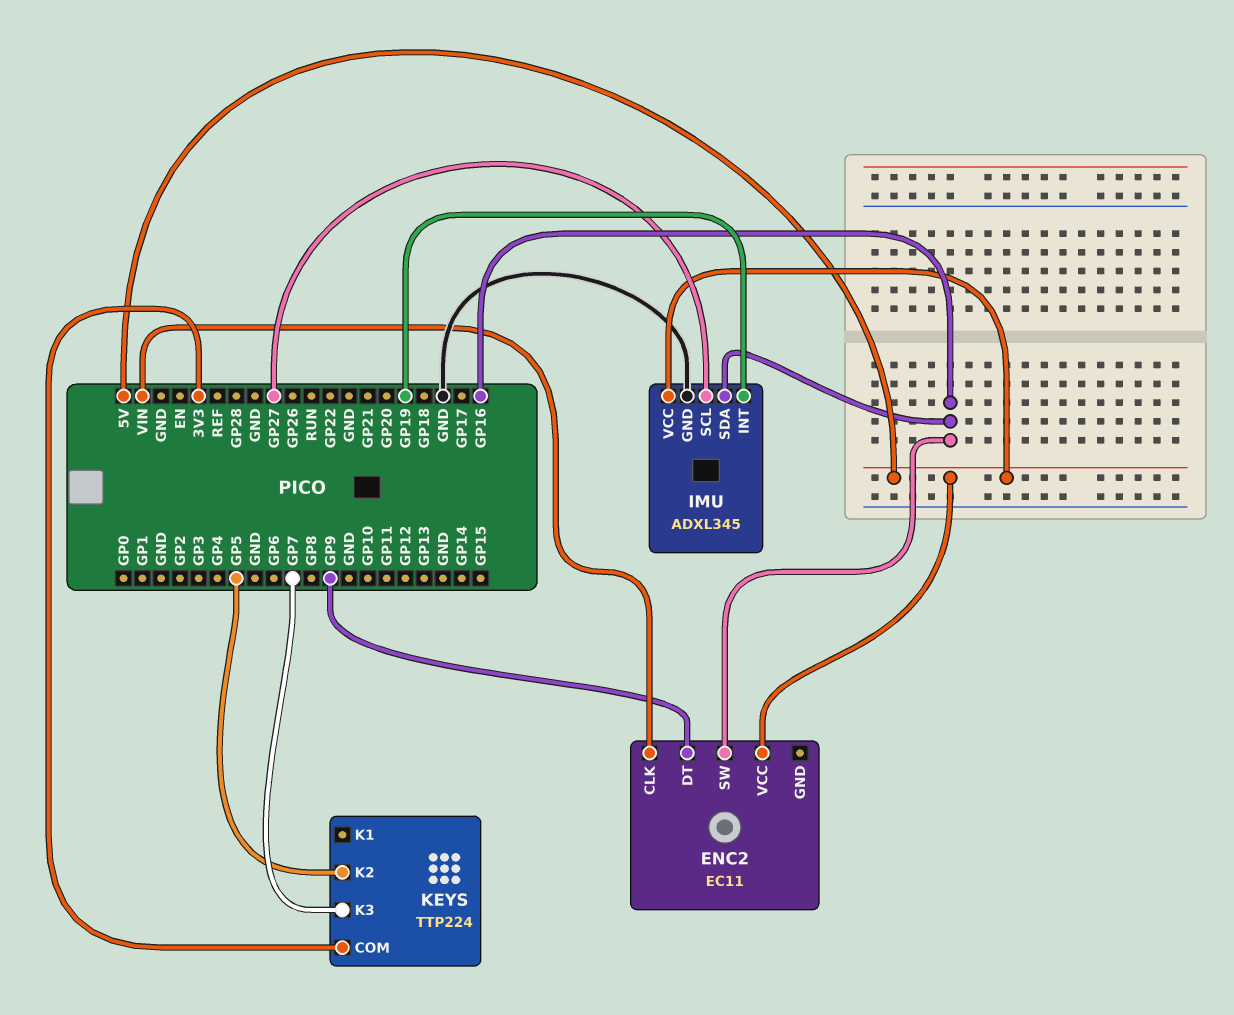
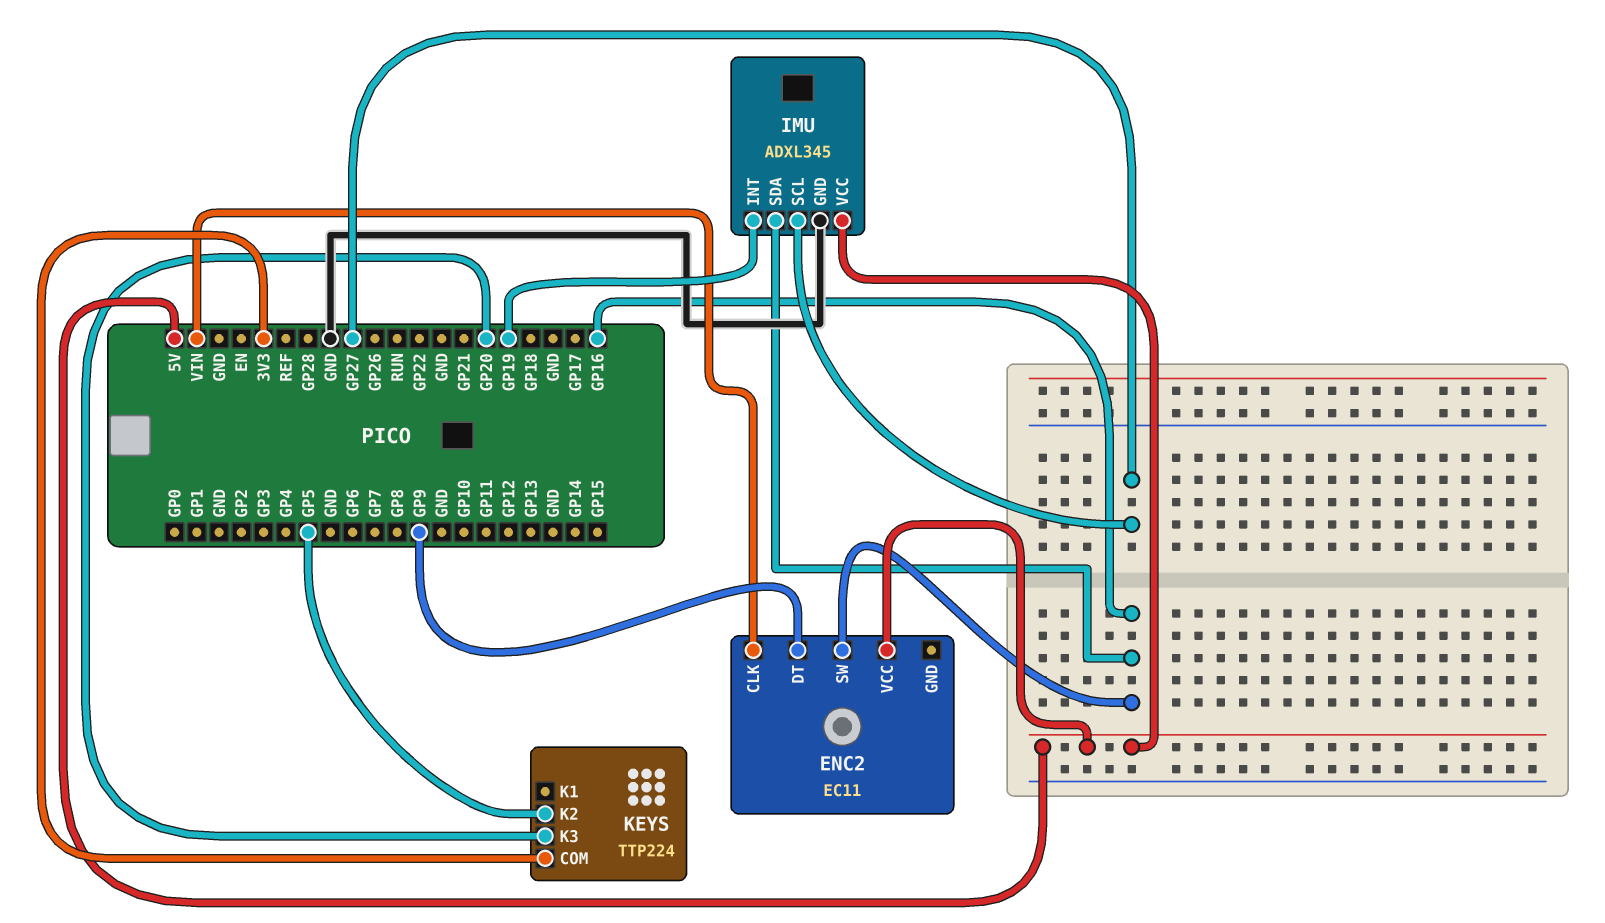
KEYS pin K3: GP7 -> GP20

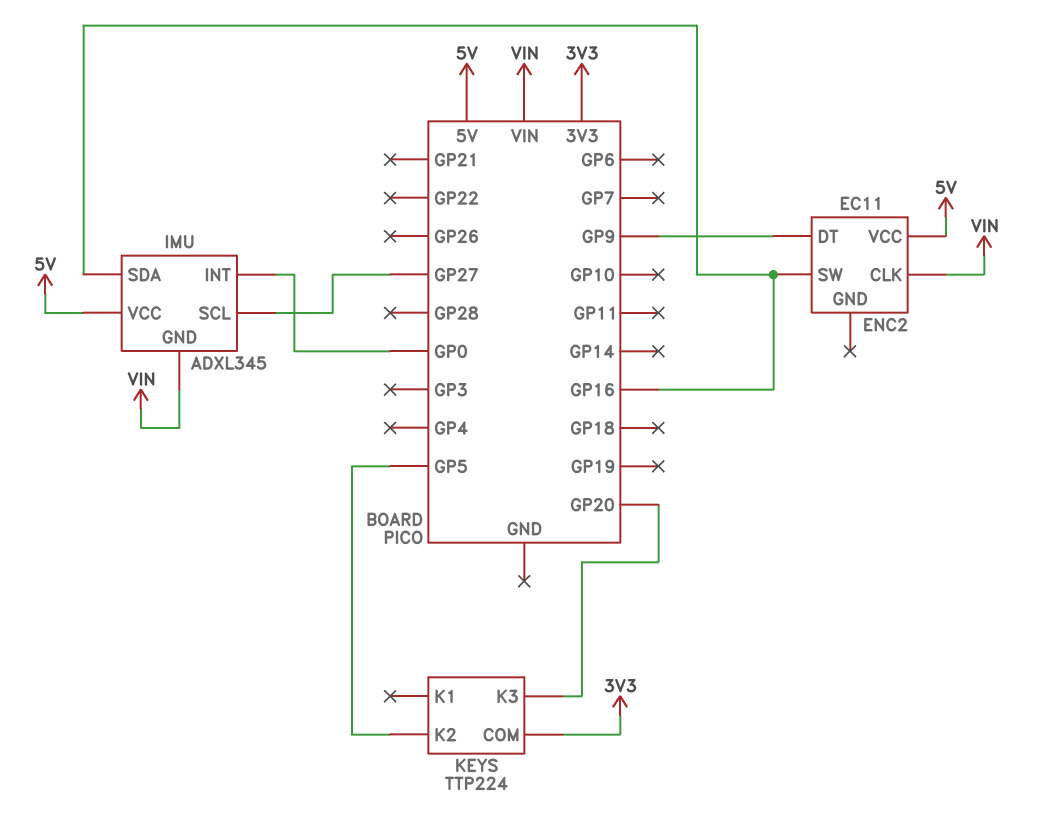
IMU pin GND: GND -> VIN
IMU pin INT: GP19 -> GP0

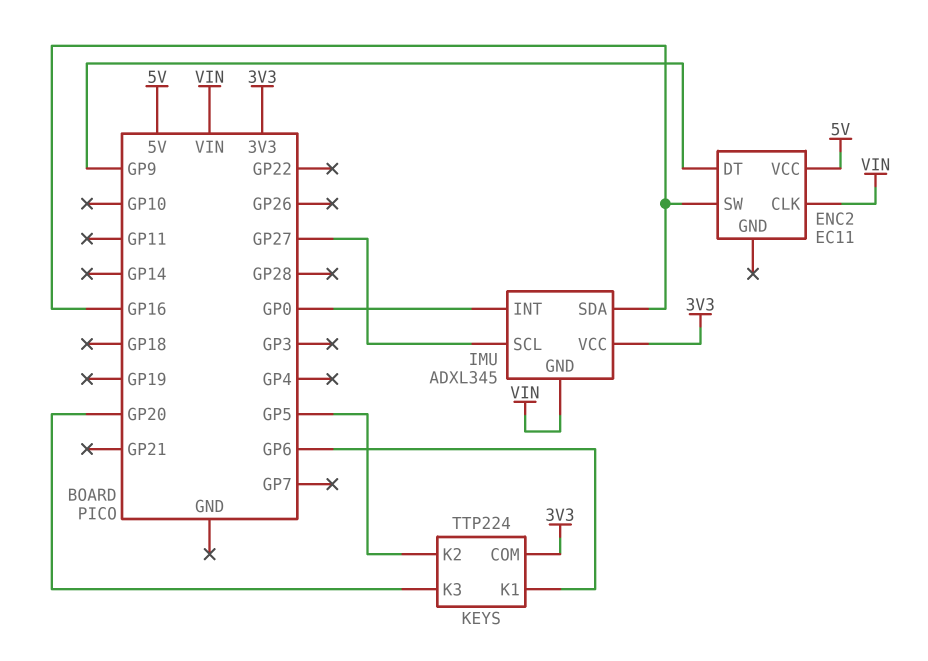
IMU pin VCC: 5V -> 3V3
KEYS pin K1: none -> GP6

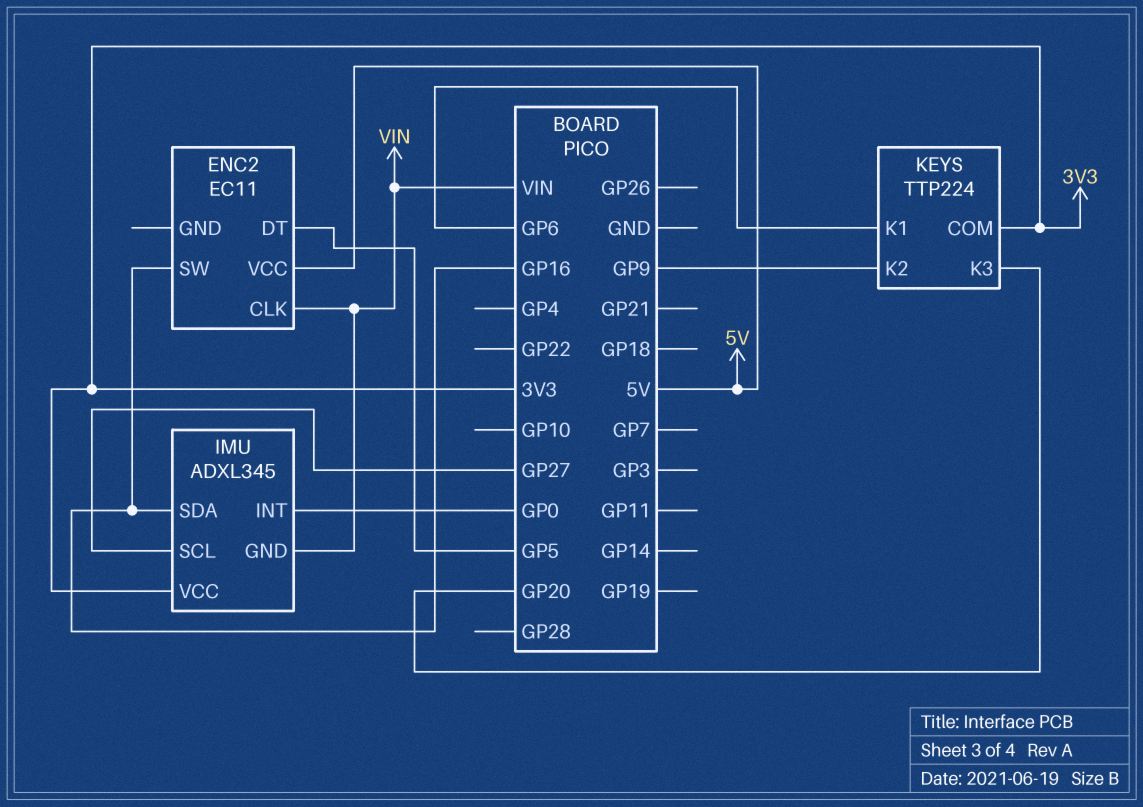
ENC2 pin DT: GP9 -> GP5
KEYS pin K2: GP5 -> GP9

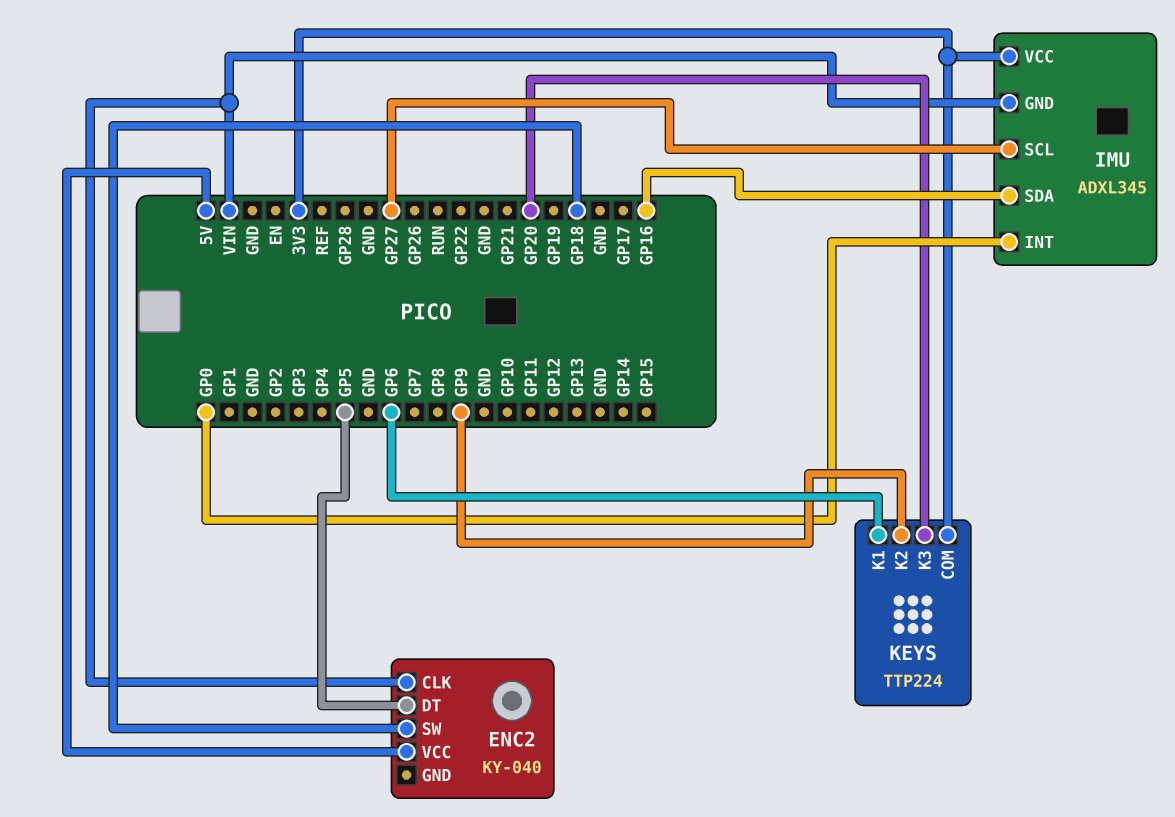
ENC2: EC11 -> KY-040
ENC2 pin SW: GP16 -> GP18

